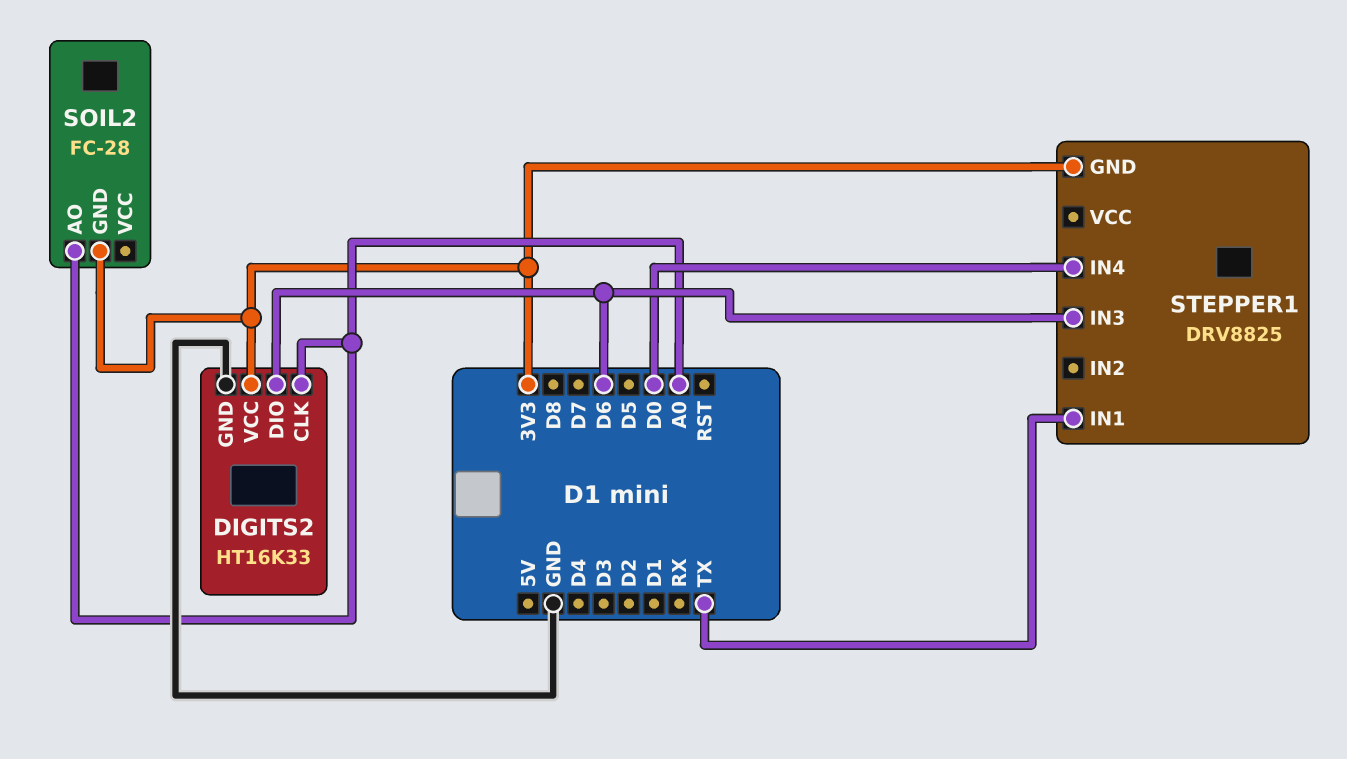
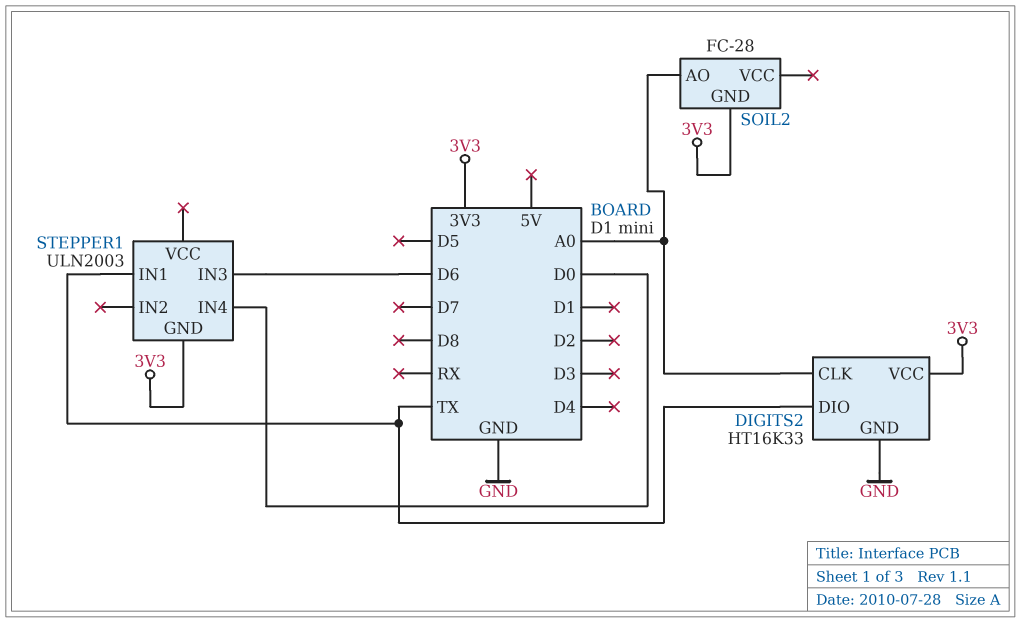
DIGITS2 pin DIO: D6 -> TX
STEPPER1: DRV8825 -> ULN2003

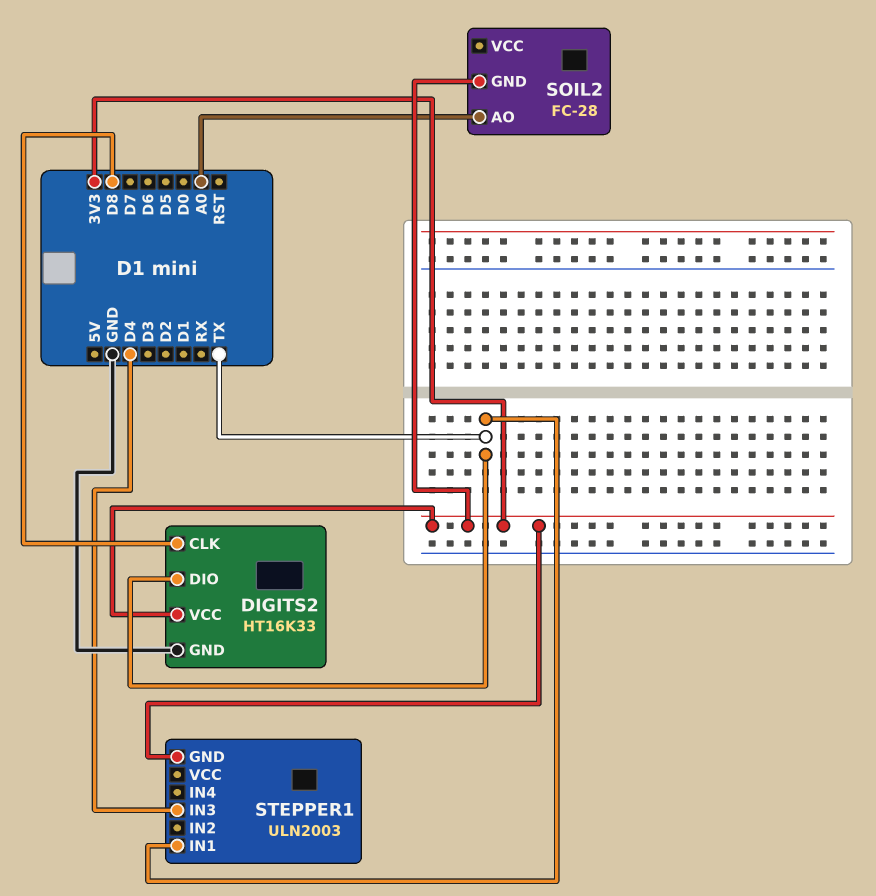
DIGITS2 pin CLK: A0 -> D8
STEPPER1 pin IN3: D6 -> D4
STEPPER1 pin IN4: D0 -> none

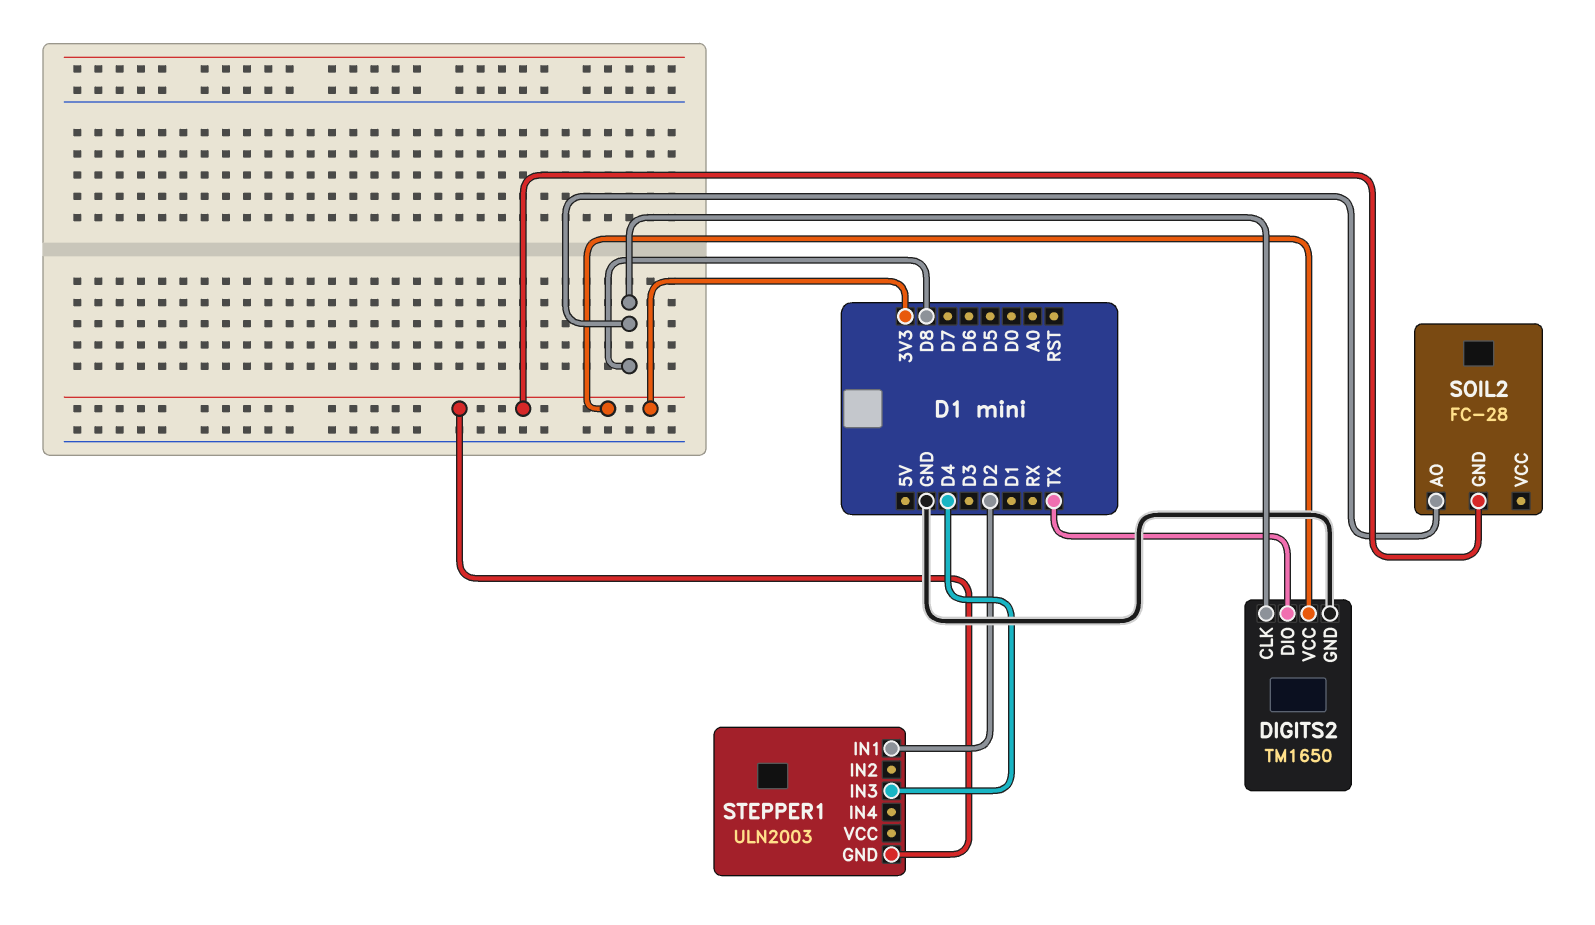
DIGITS2: HT16K33 -> TM1650
SOIL2 pin AO: A0 -> D8
STEPPER1 pin IN1: TX -> D2

